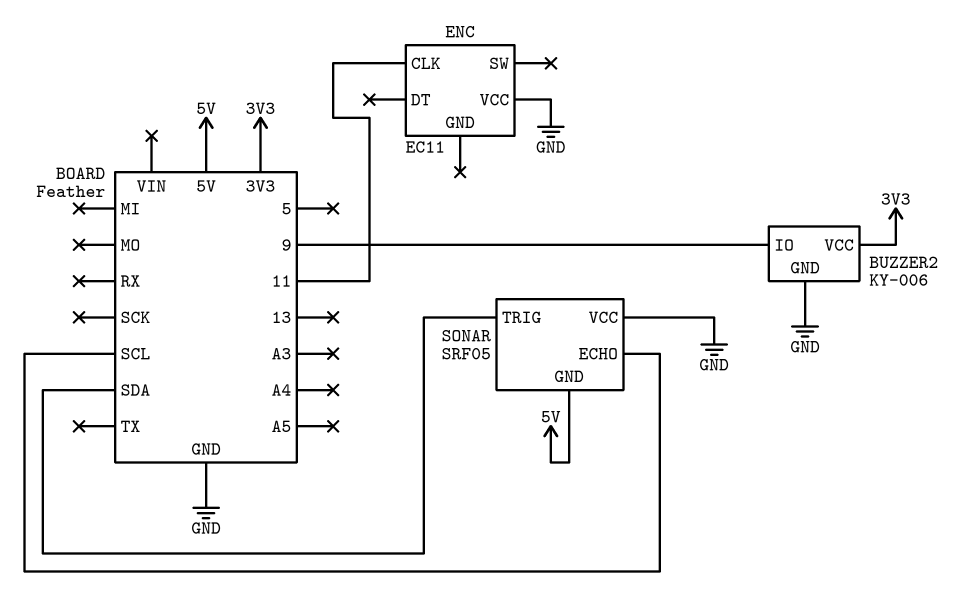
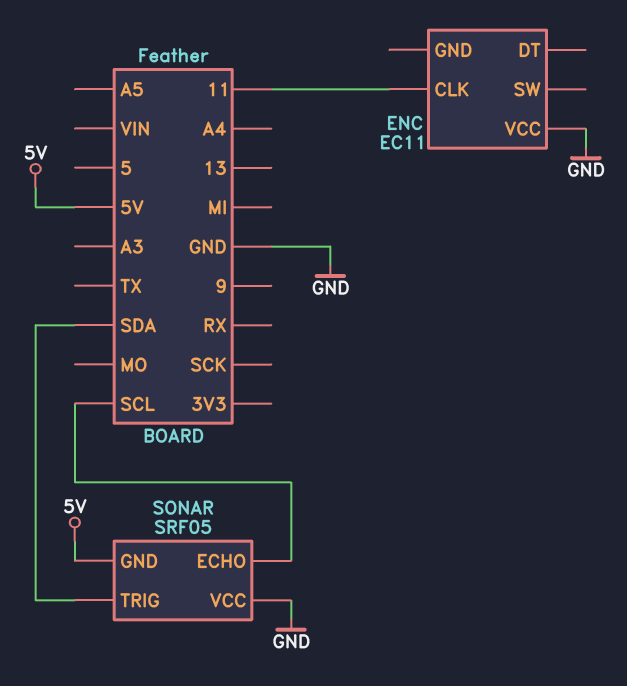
BUZZER2: KY-006 -> none
BUZZER2 pin GND: GND -> none
BUZZER2 pin IO: 9 -> none
BUZZER2 pin VCC: 3V3 -> none

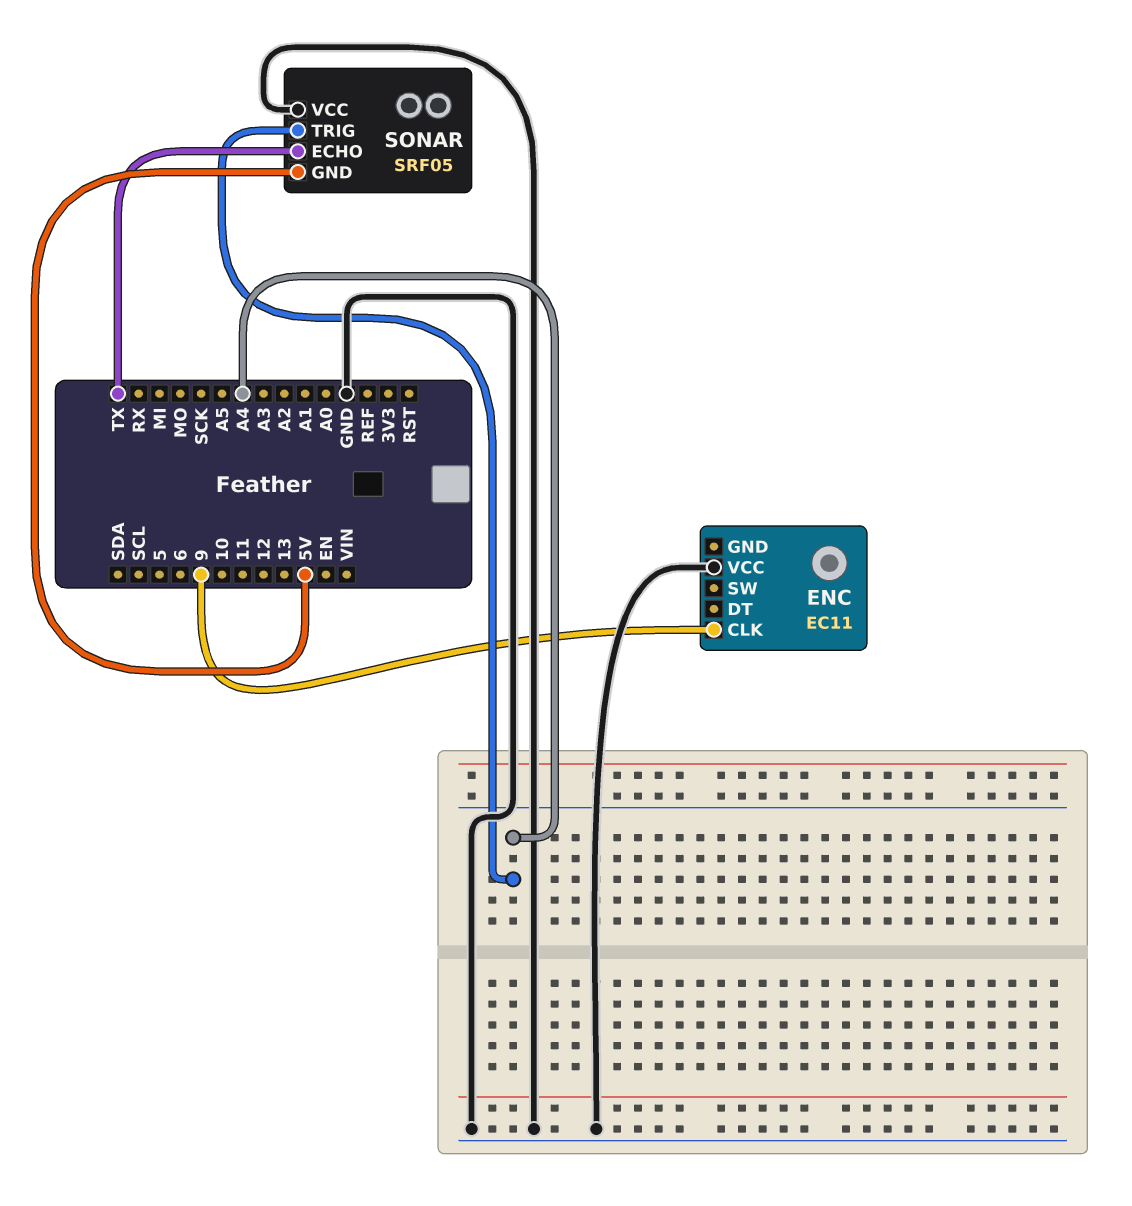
ENC pin CLK: 11 -> 9
SONAR pin ECHO: SCL -> TX
SONAR pin TRIG: SDA -> A4

